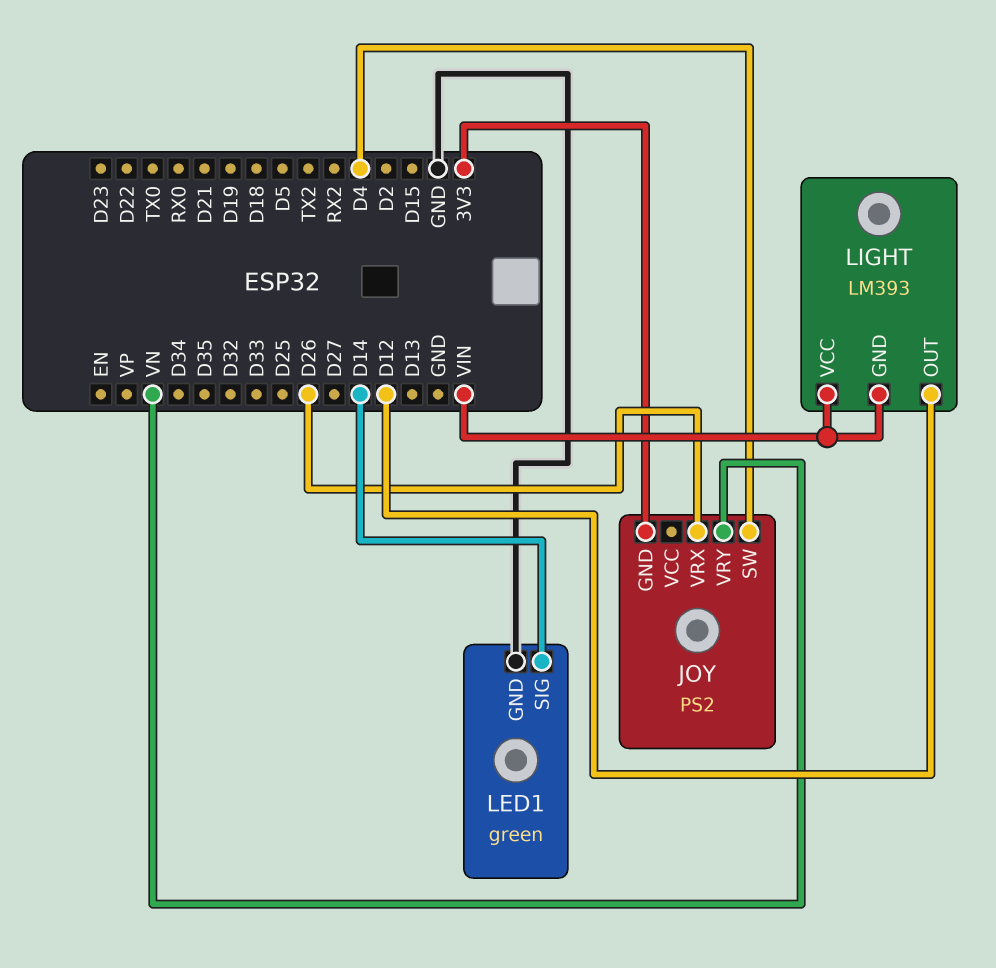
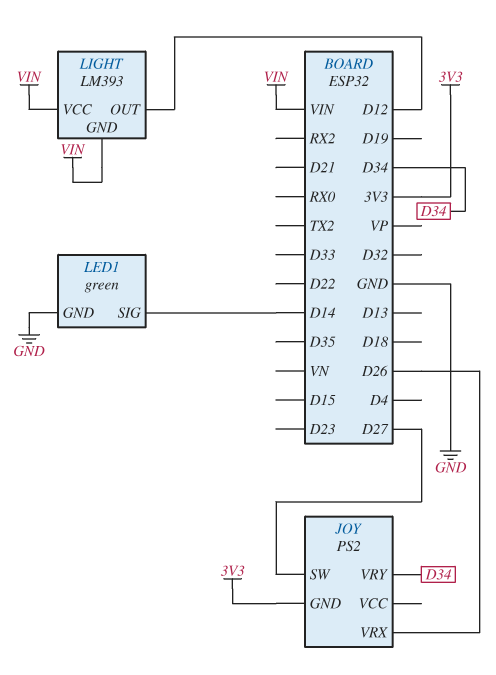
JOY pin SW: D4 -> D27
JOY pin VRY: VN -> D34

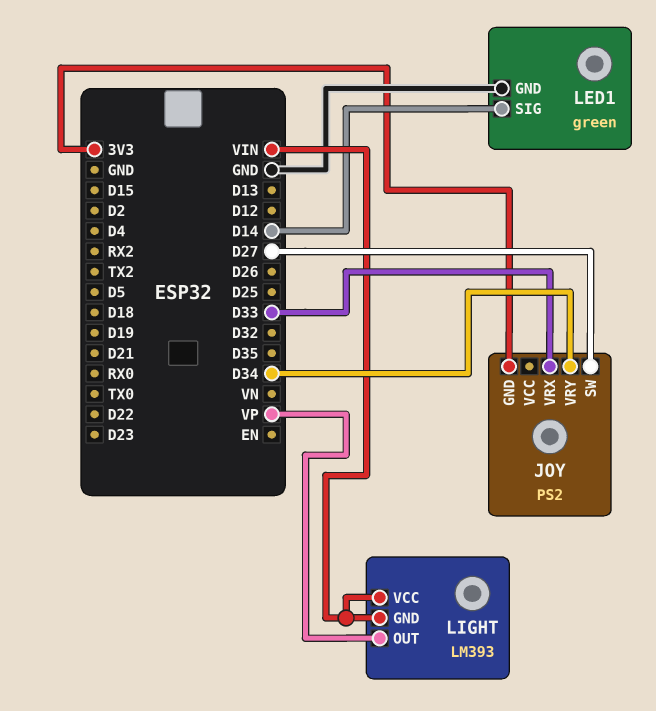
JOY pin VRX: D26 -> D33
LIGHT pin OUT: D12 -> VP

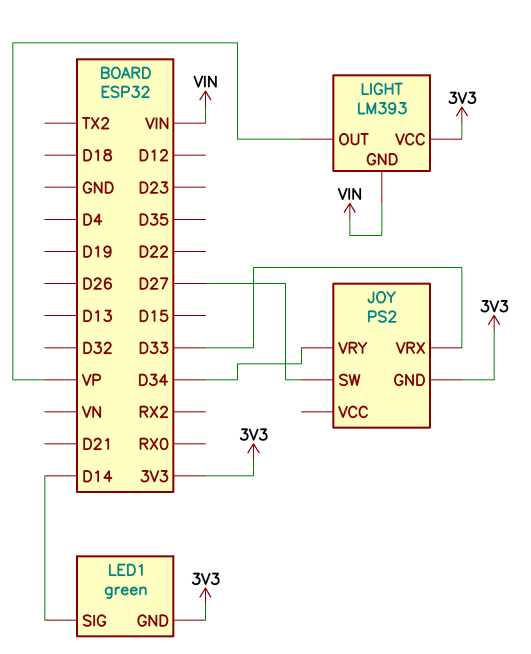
LED1 pin GND: GND -> 3V3
LIGHT pin VCC: VIN -> 3V3

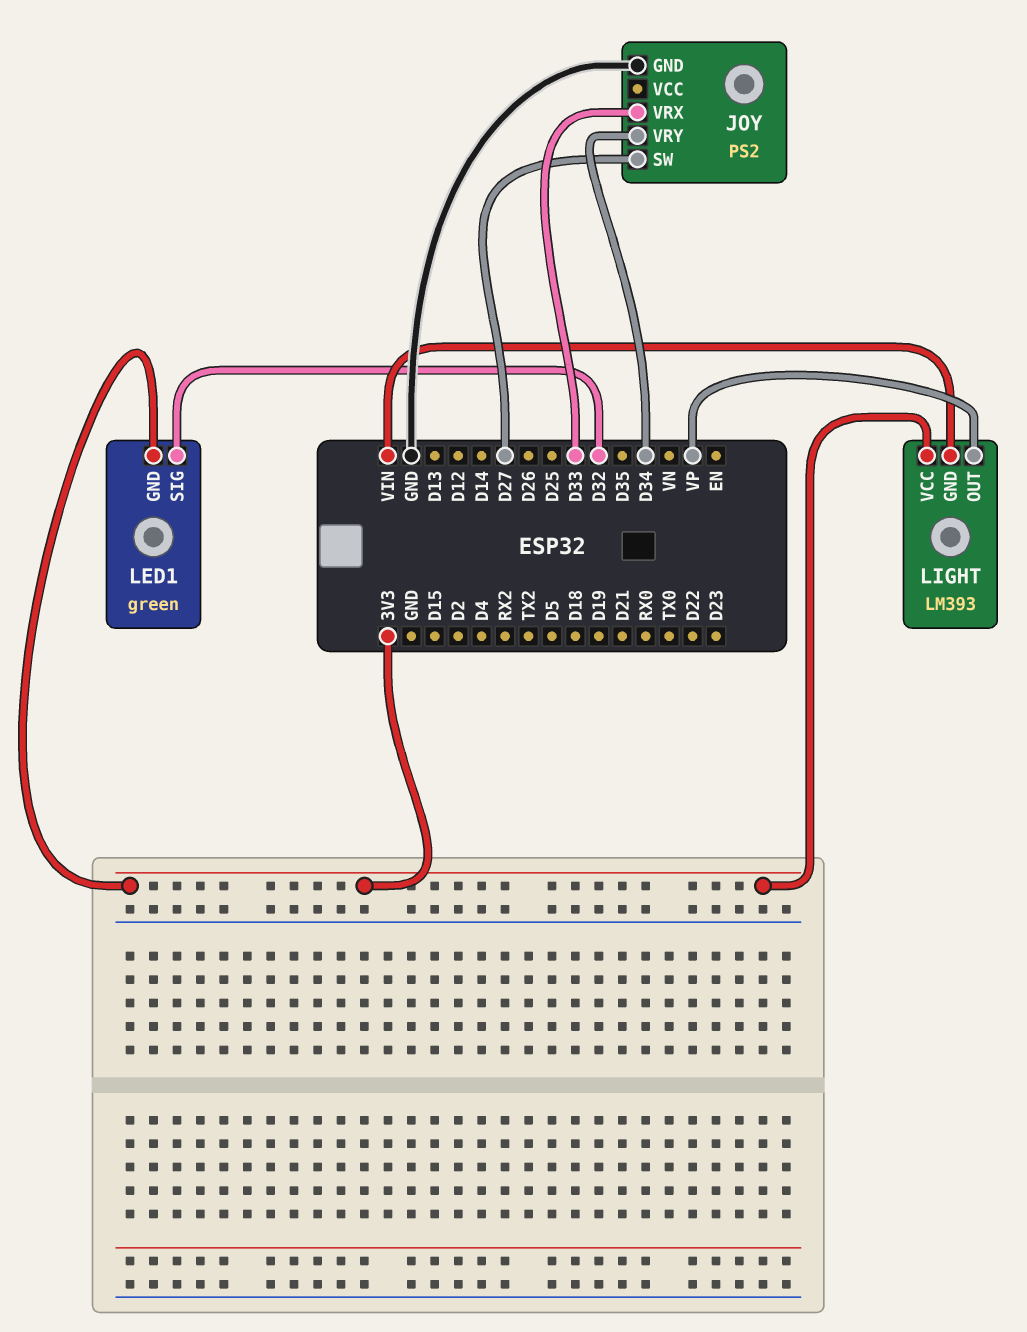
JOY pin GND: 3V3 -> GND
LED1 pin SIG: D14 -> D32

